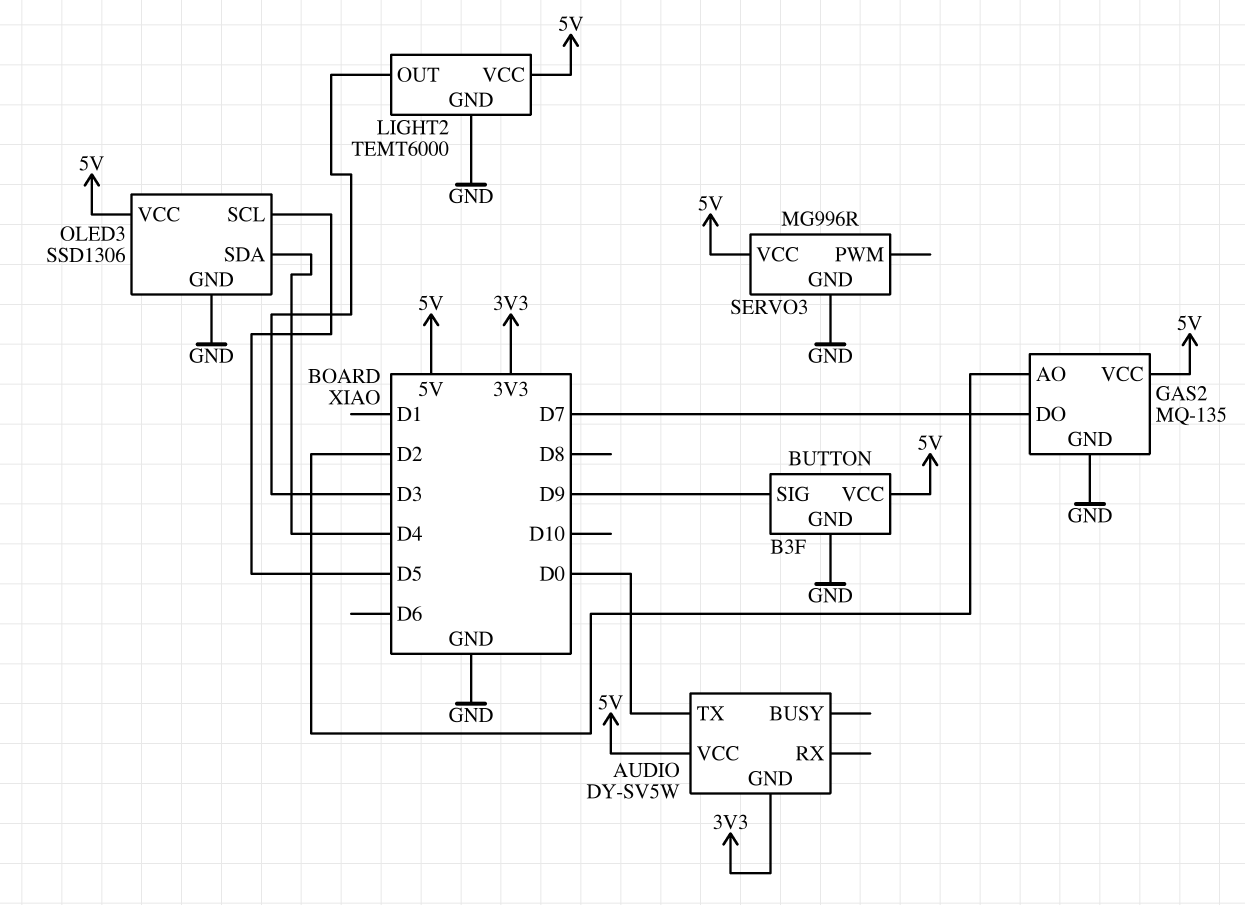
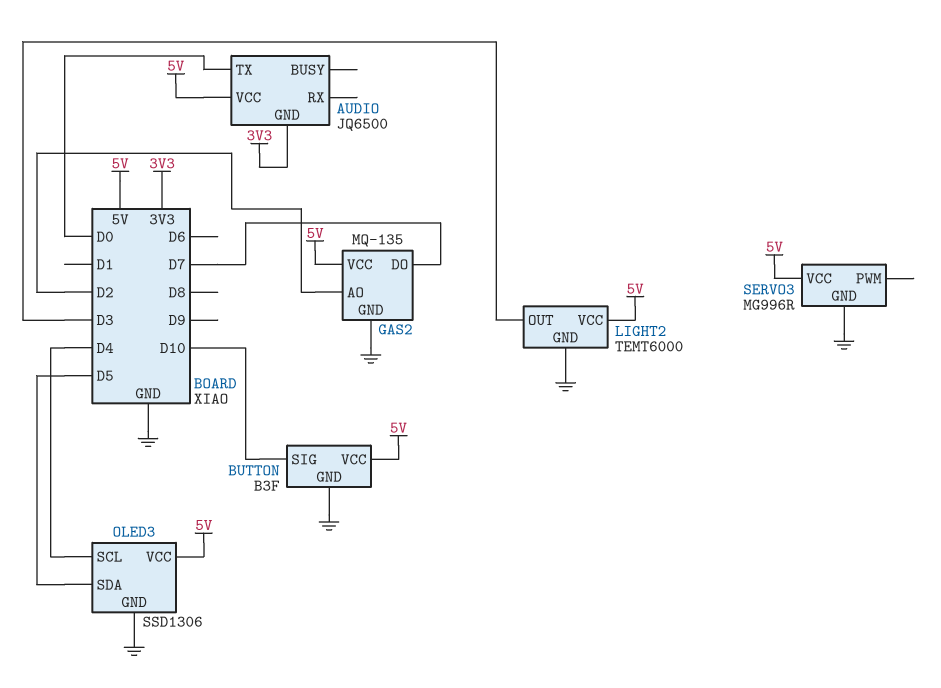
AUDIO: DY-SV5W -> JQ6500
BUTTON pin SIG: D9 -> D10
OLED3 pin SCL: D5 -> D4
OLED3 pin SDA: D4 -> D5

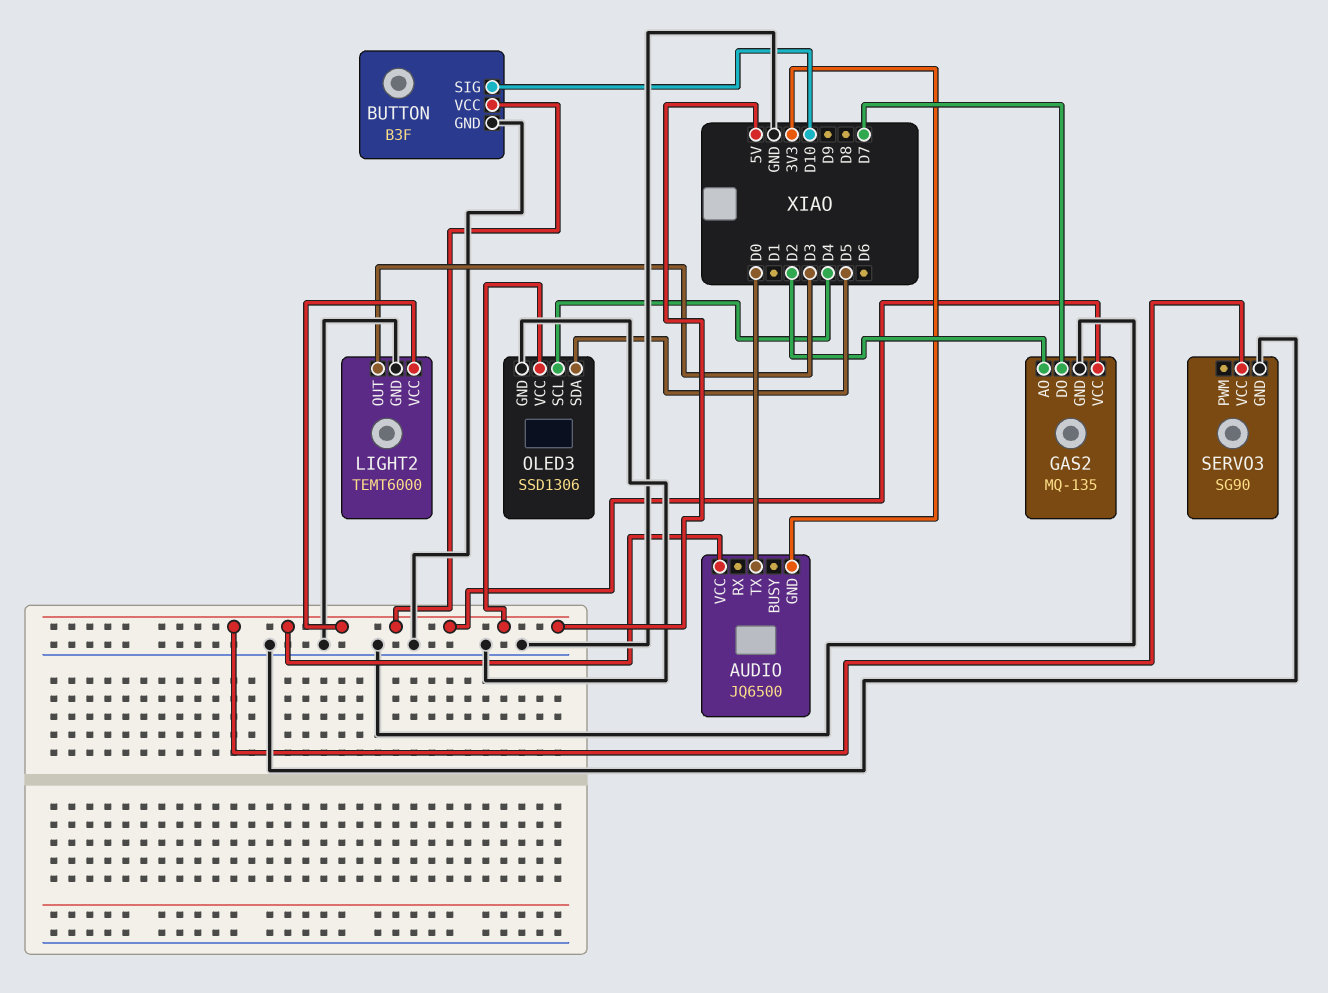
SERVO3: MG996R -> SG90

